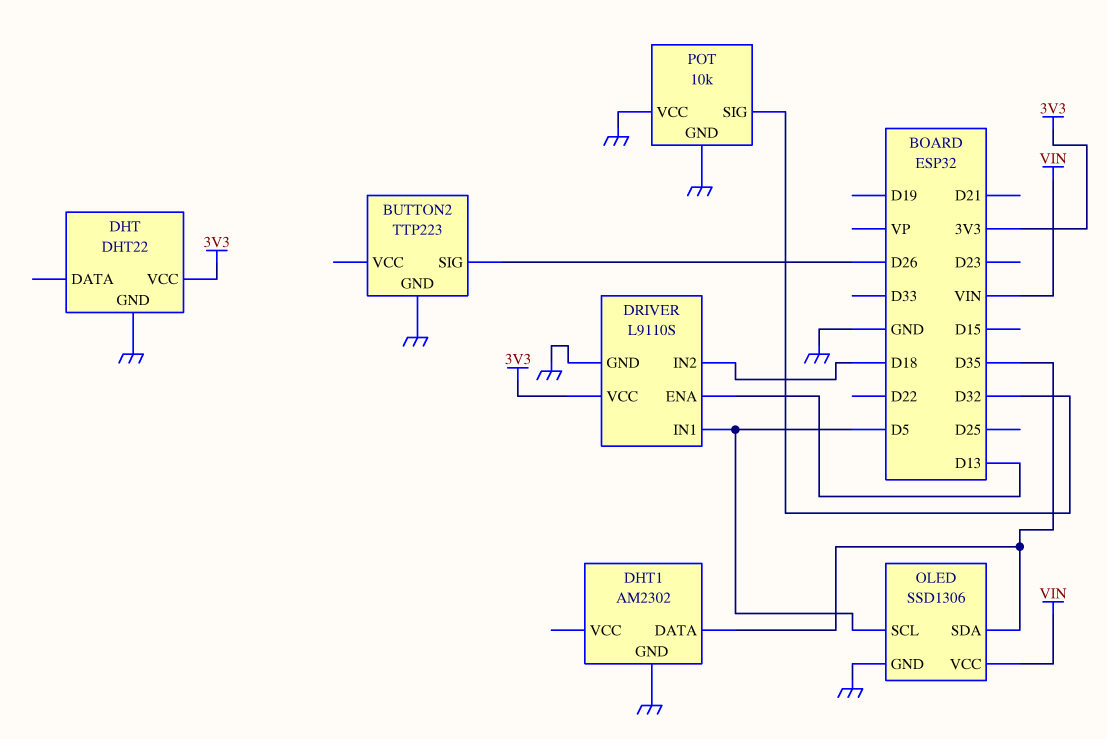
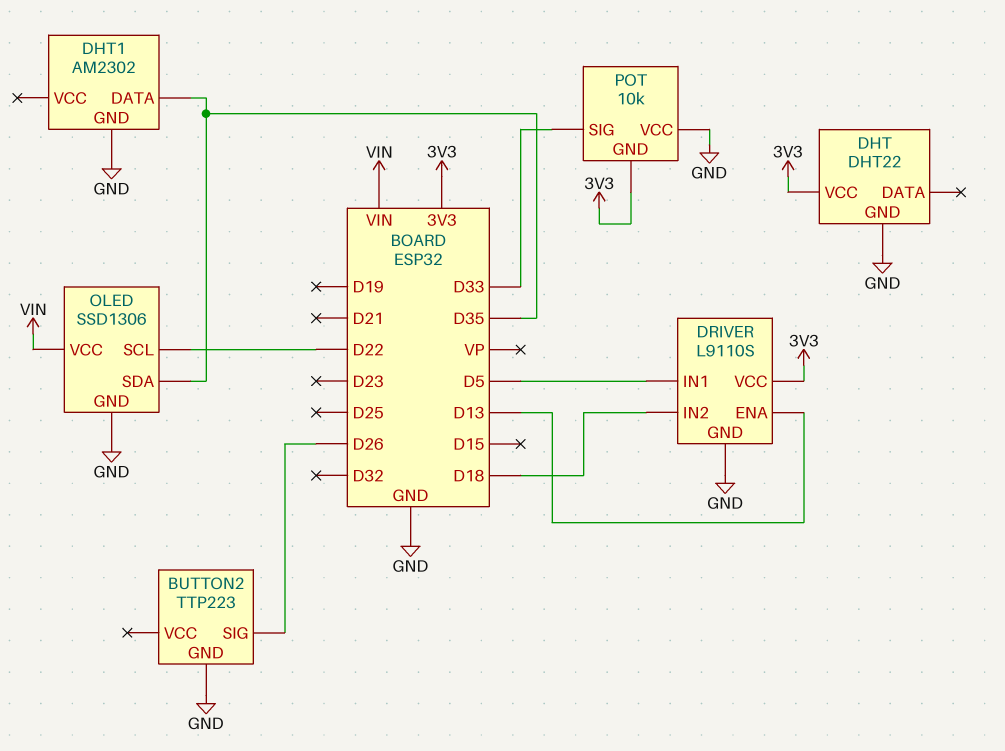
OLED pin SCL: D5 -> D22
POT pin GND: GND -> 3V3
POT pin SIG: D32 -> D33

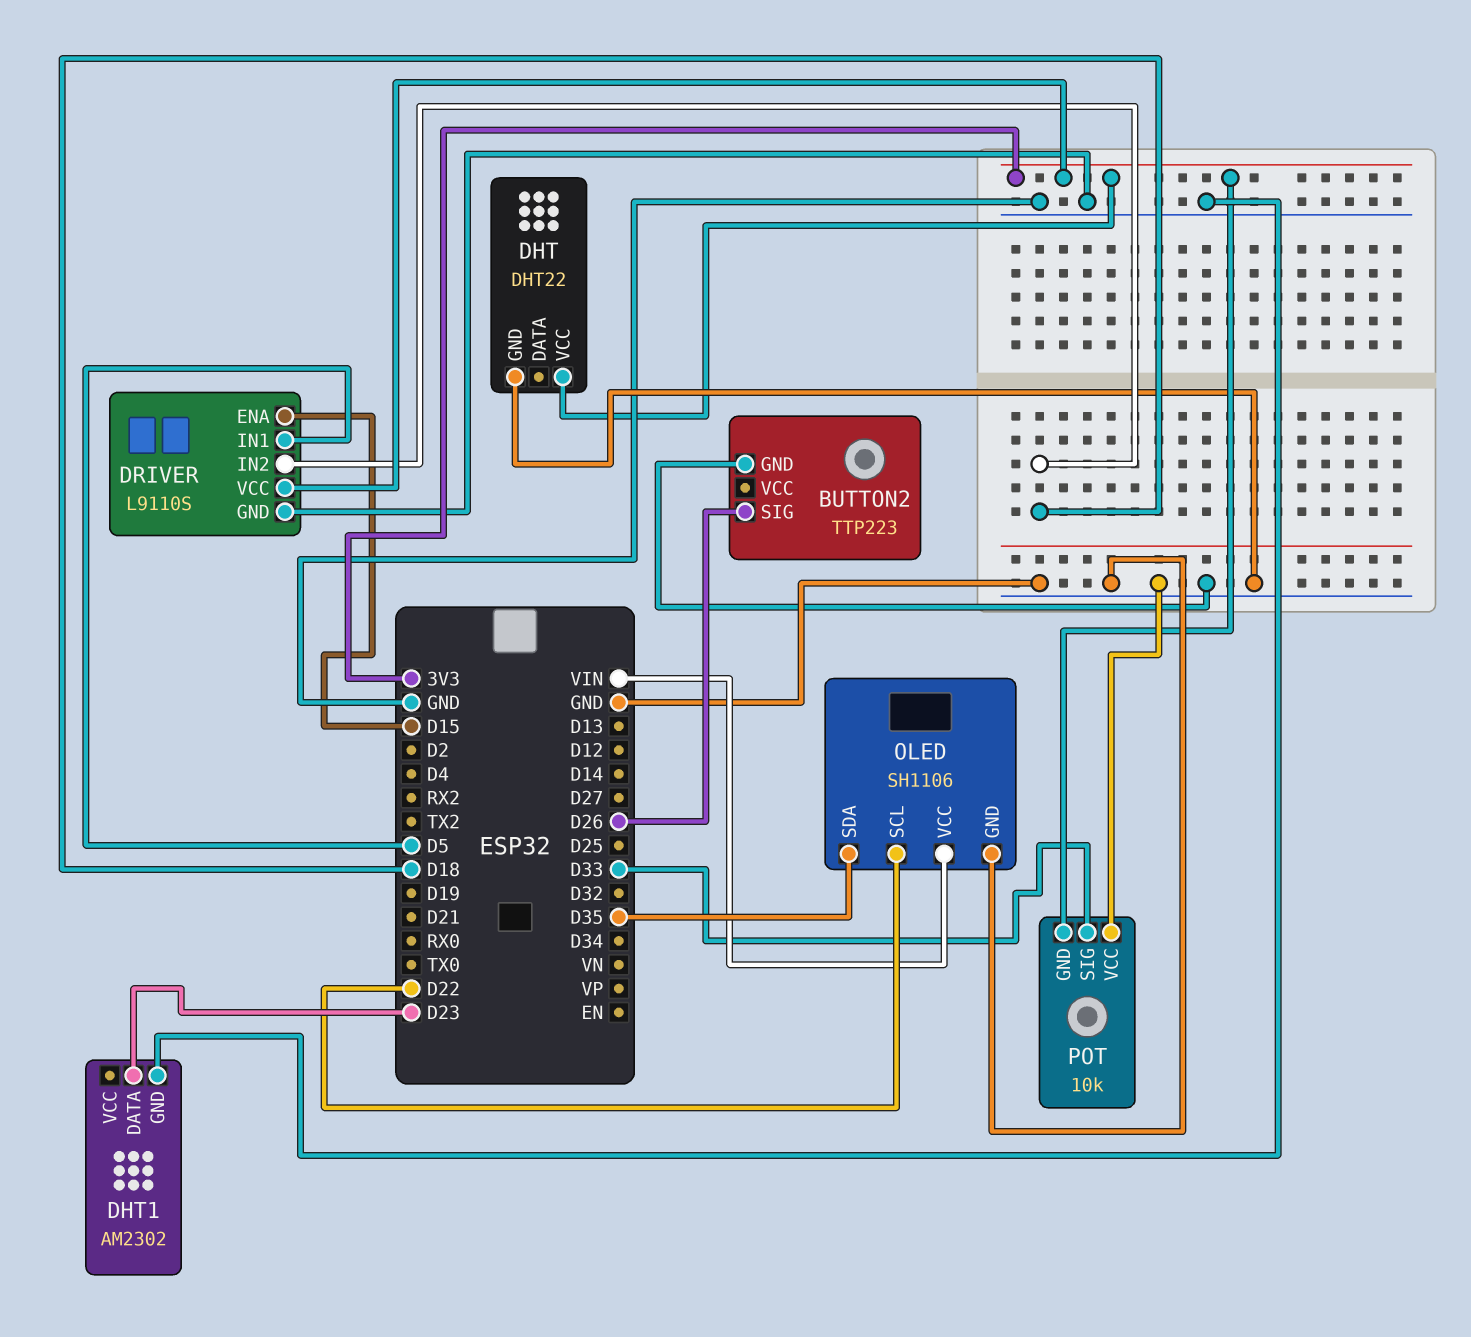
DHT1 pin DATA: D35 -> D23
DRIVER pin ENA: D13 -> D15
OLED: SSD1306 -> SH1106

